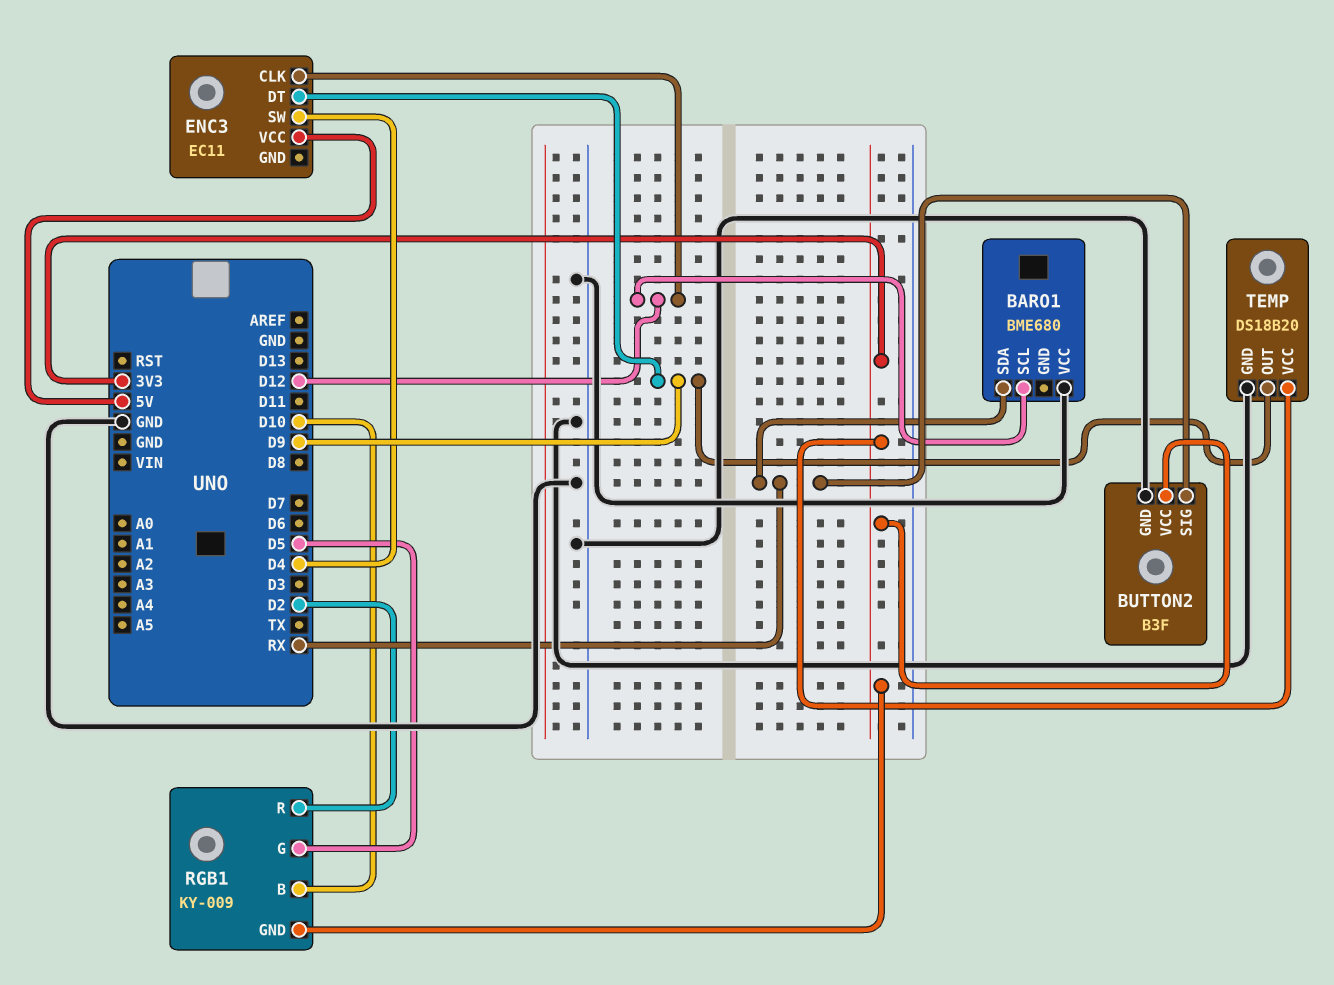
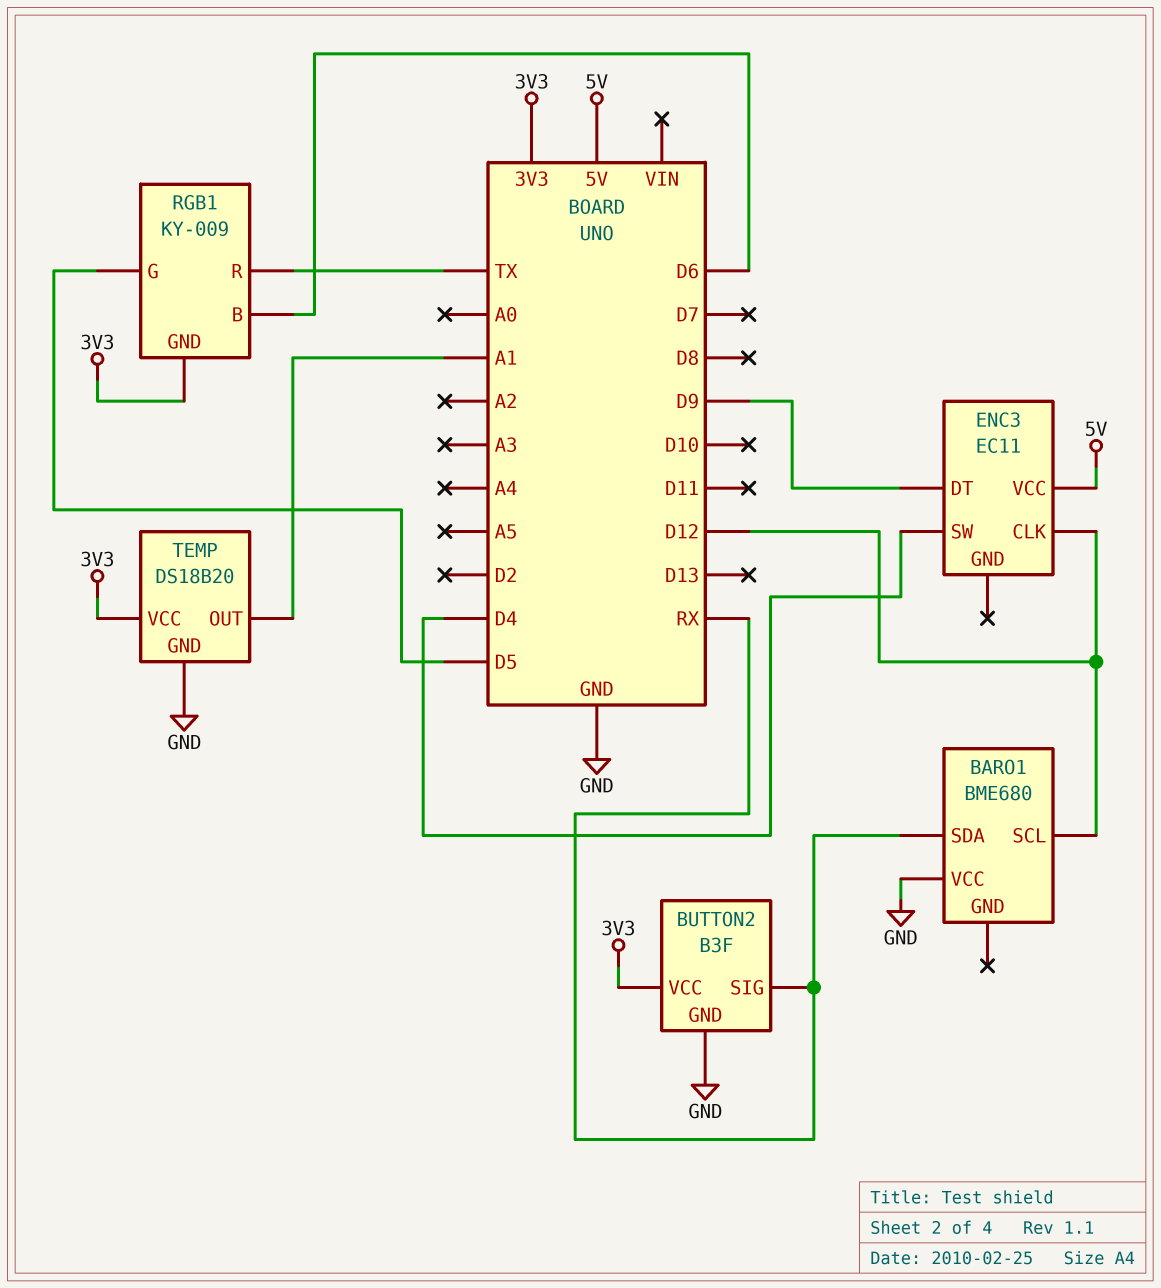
RGB1 pin B: D10 -> D6
RGB1 pin R: D2 -> TX
TEMP pin OUT: D9 -> A1

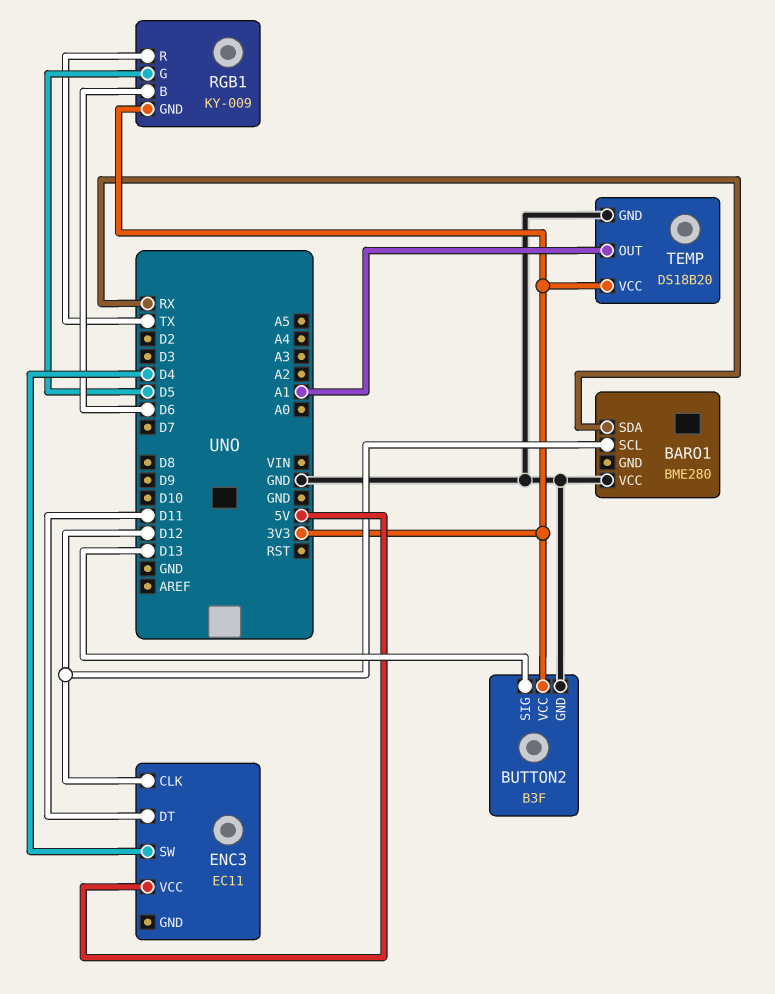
BARO1: BME680 -> BME280
BUTTON2 pin SIG: RX -> D13
ENC3 pin DT: D9 -> D11

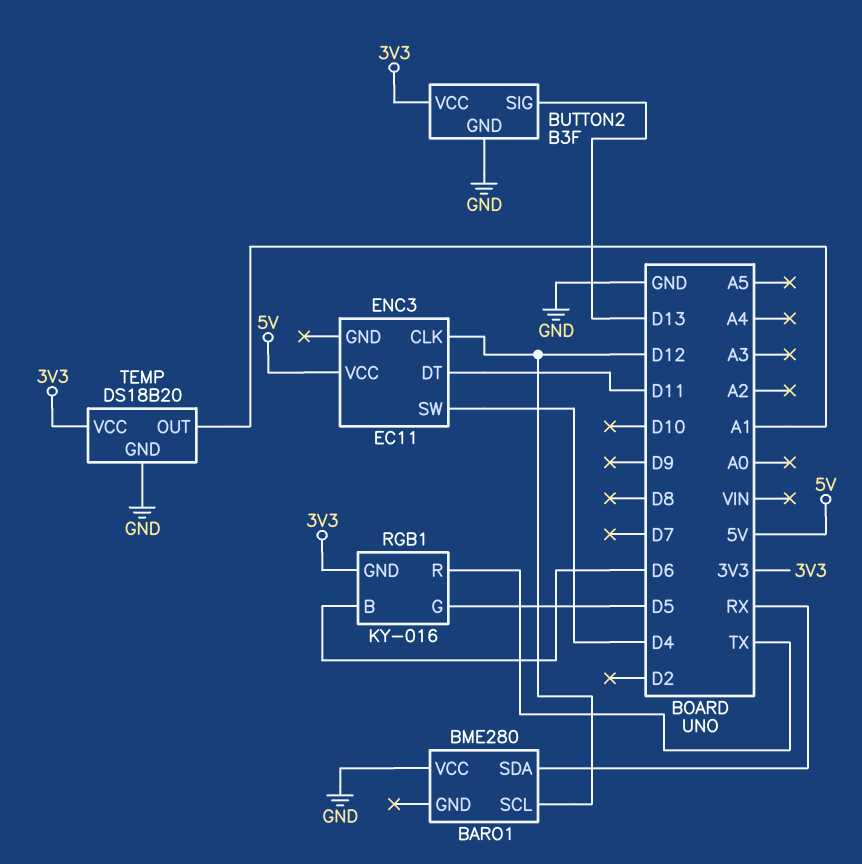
RGB1: KY-009 -> KY-016

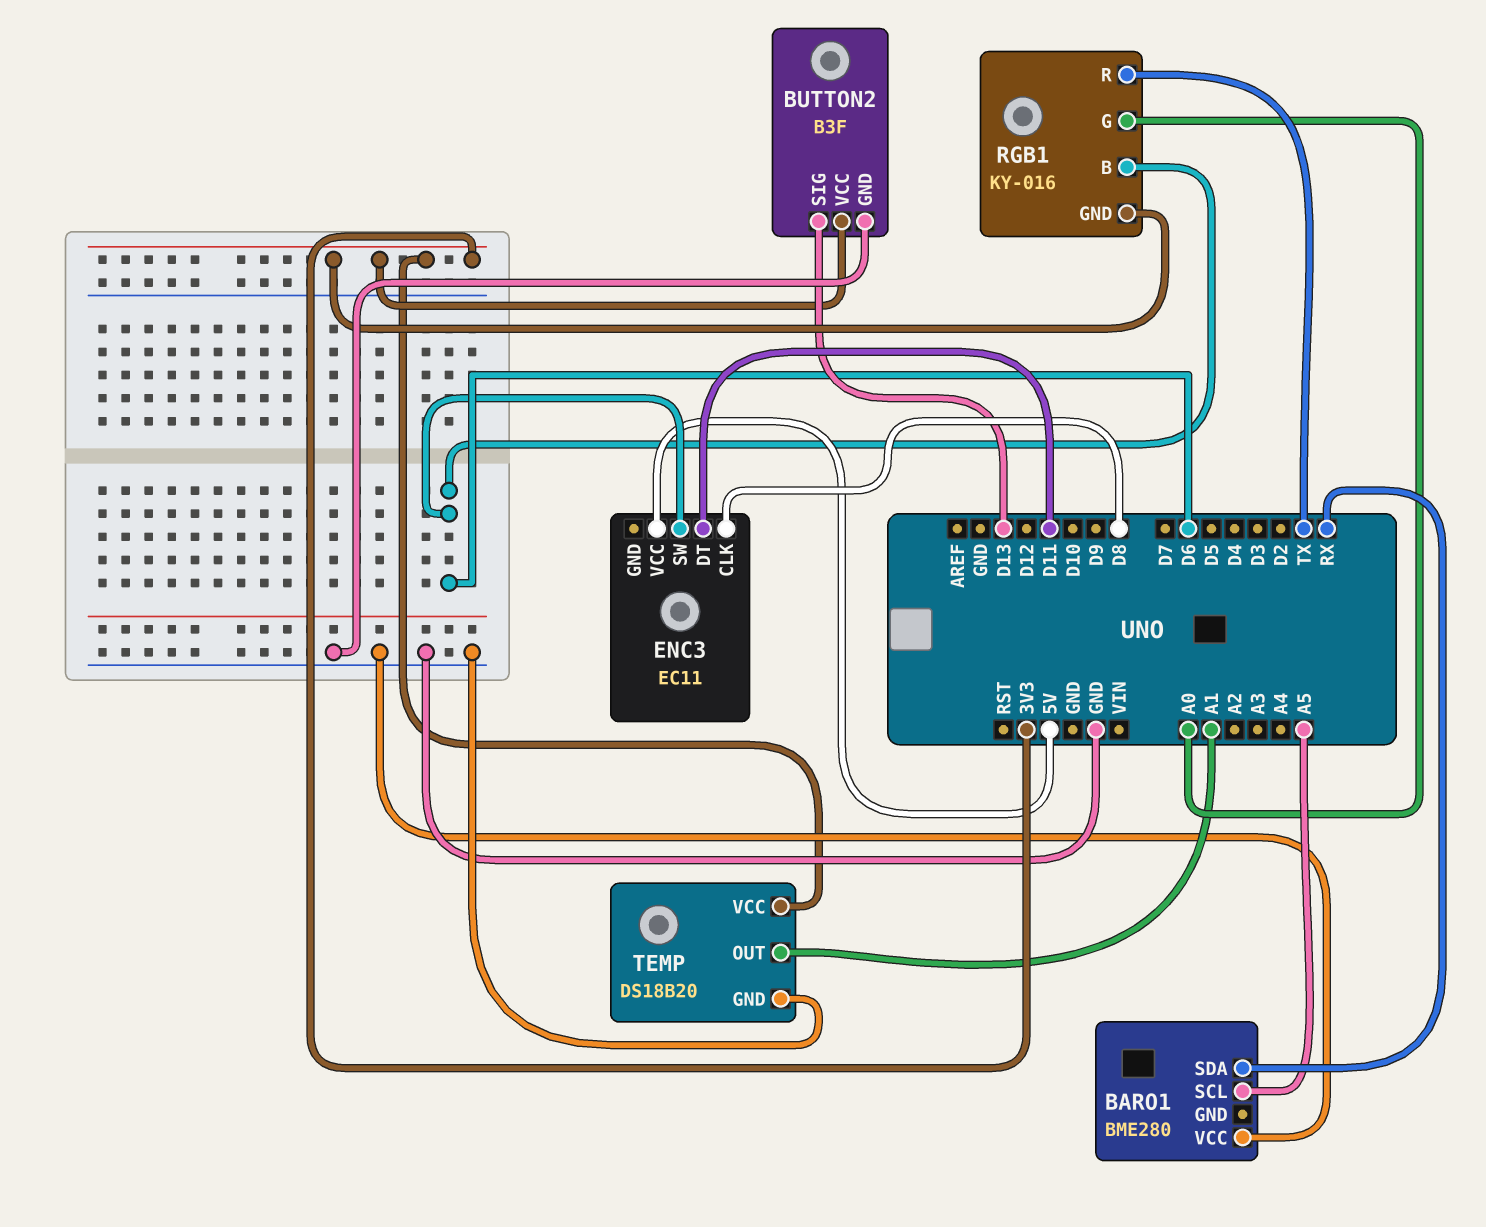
BARO1 pin SCL: D12 -> A5
ENC3 pin CLK: D12 -> D8
ENC3 pin SW: D4 -> D6
RGB1 pin G: D5 -> A0

